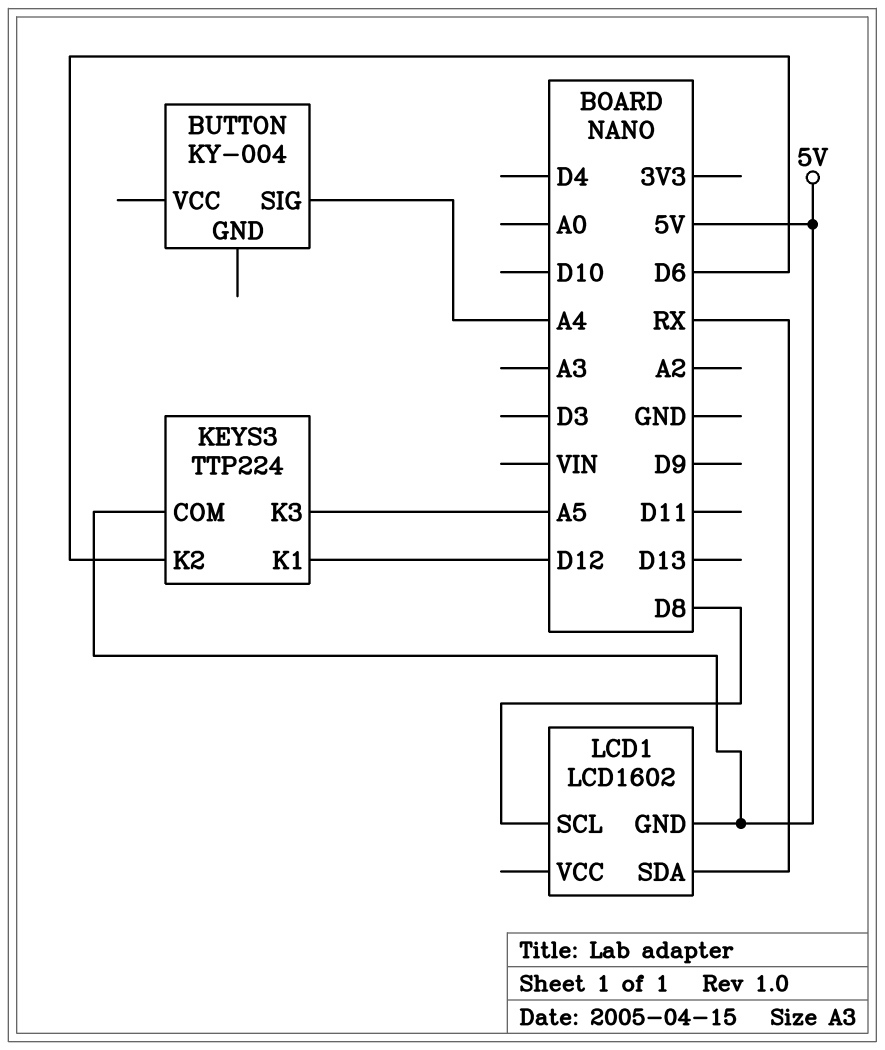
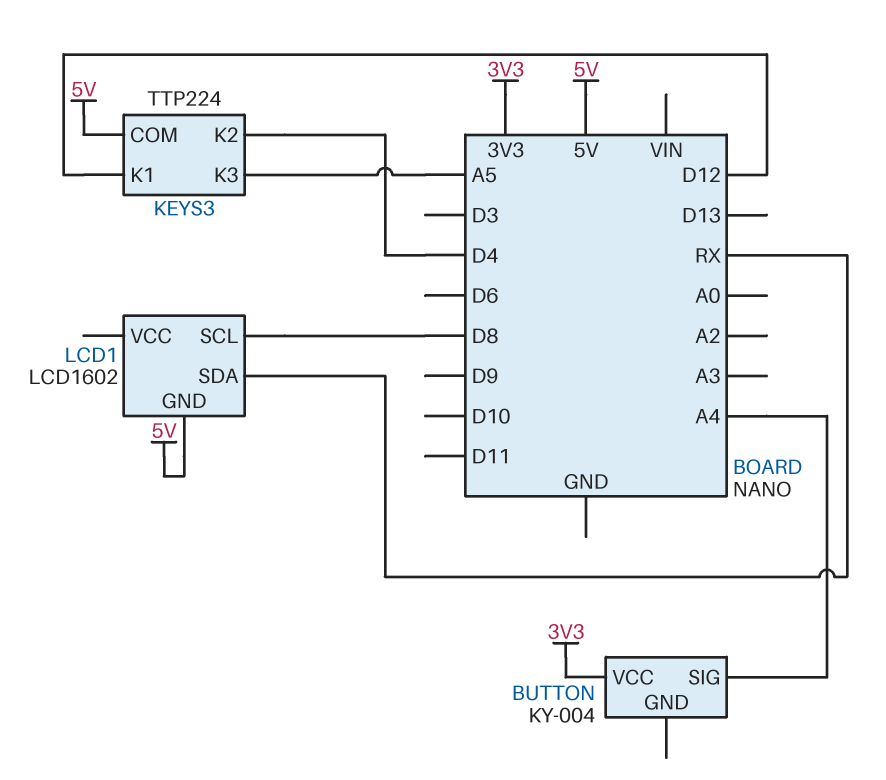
BUTTON pin VCC: none -> 3V3
KEYS3 pin K2: D6 -> D4

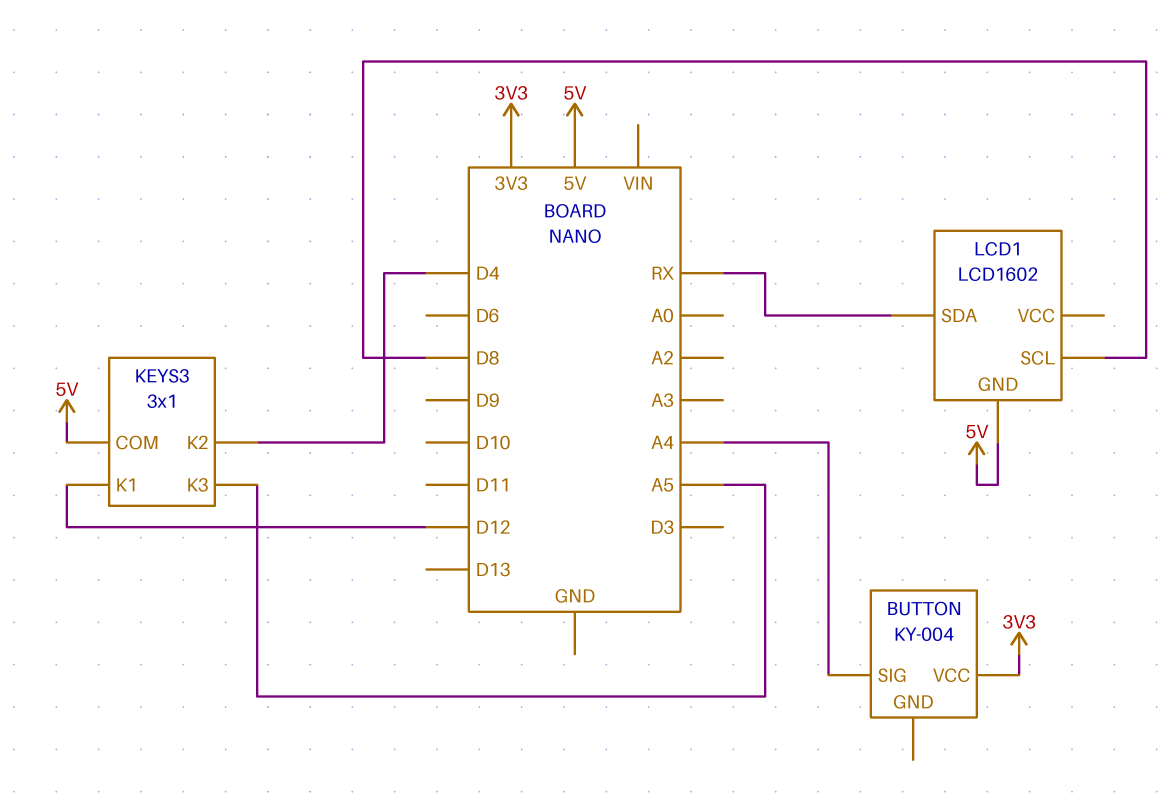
KEYS3: TTP224 -> 3x1

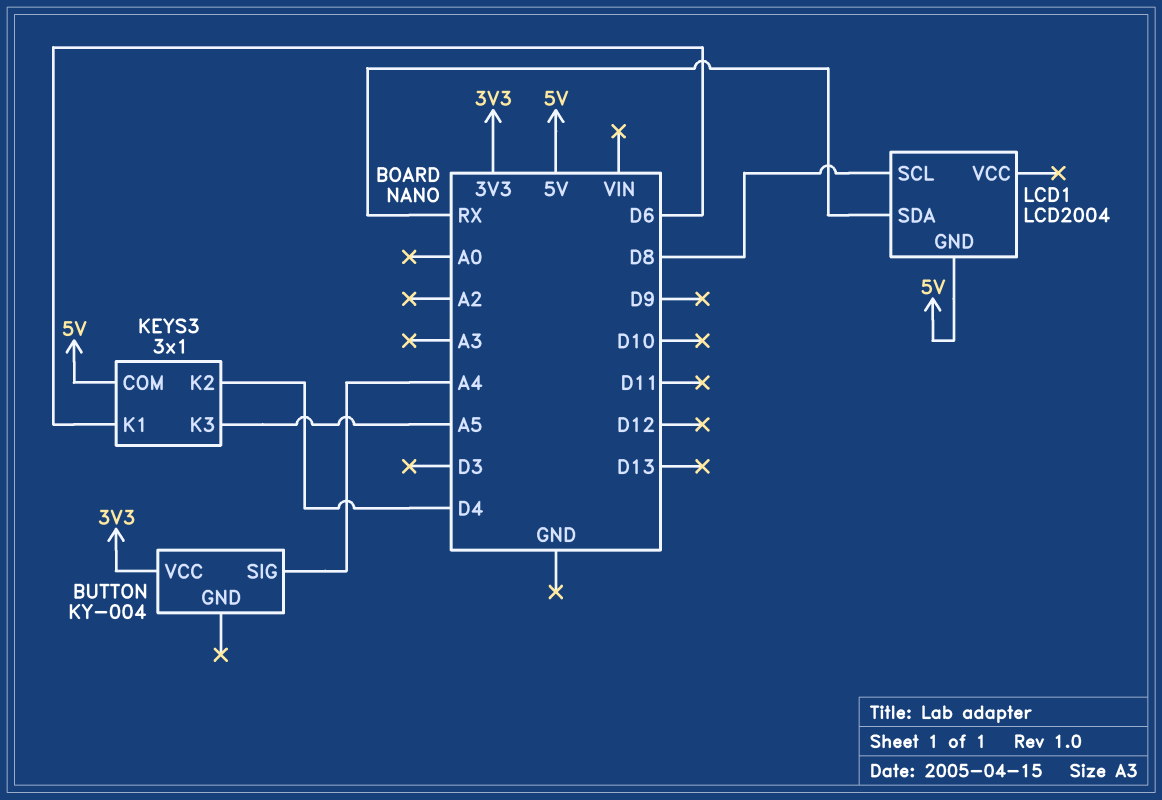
KEYS3 pin K1: D12 -> D6
LCD1: LCD1602 -> LCD2004

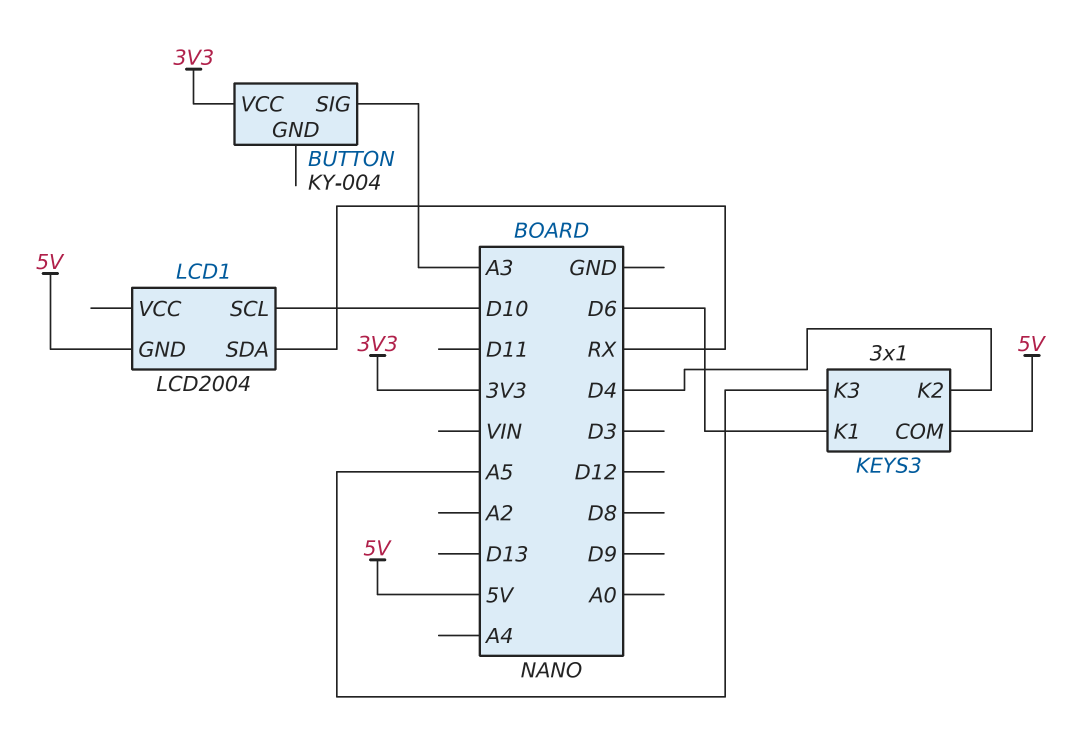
BUTTON pin SIG: A4 -> A3
LCD1 pin SCL: D8 -> D10

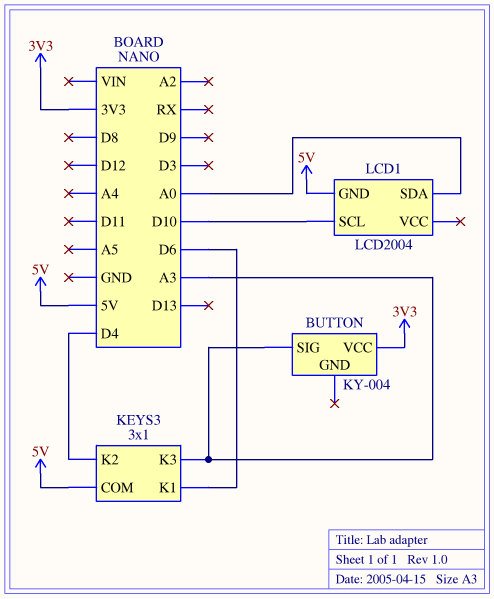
KEYS3 pin K3: A5 -> A3
LCD1 pin SDA: RX -> A0

